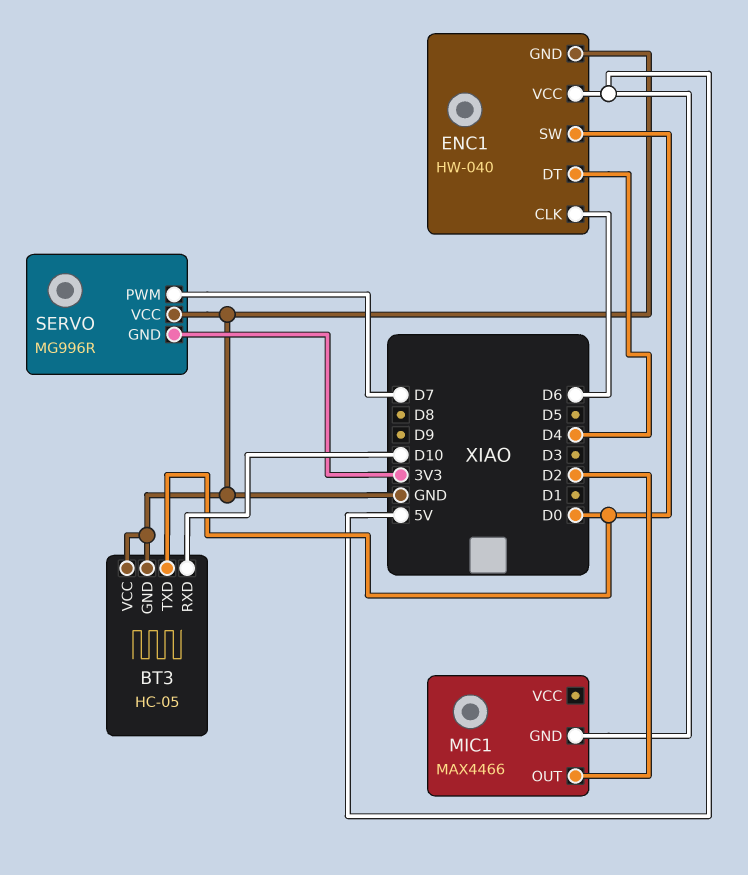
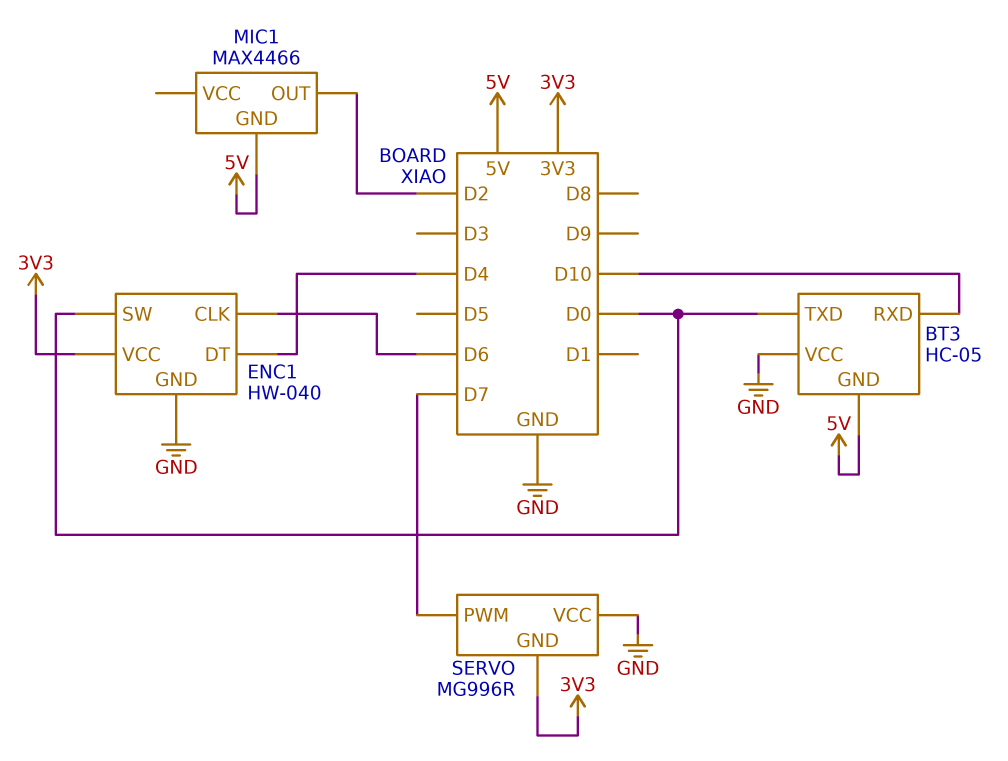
BT3 pin GND: GND -> 5V
ENC1 pin VCC: 5V -> 3V3

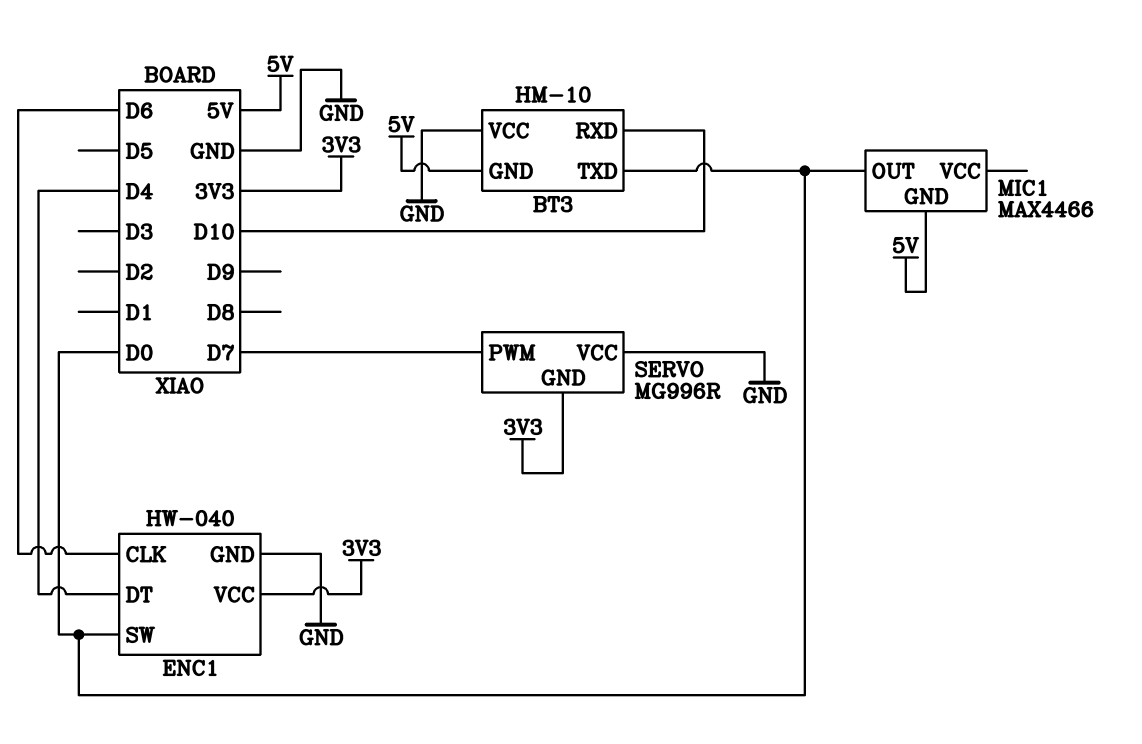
BT3: HC-05 -> HM-10
MIC1 pin OUT: D2 -> D0

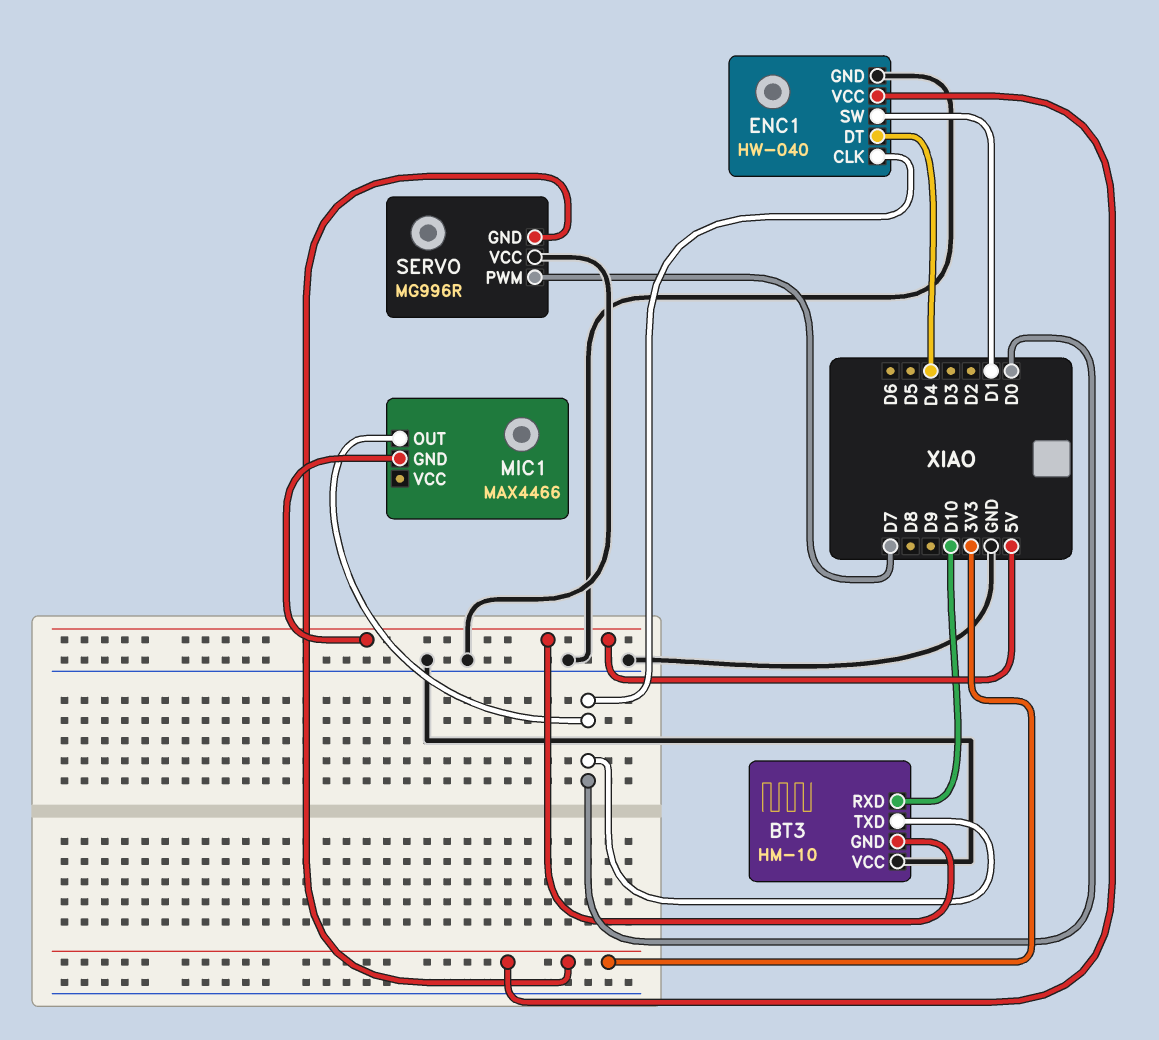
ENC1 pin CLK: D6 -> D0
ENC1 pin SW: D0 -> D1

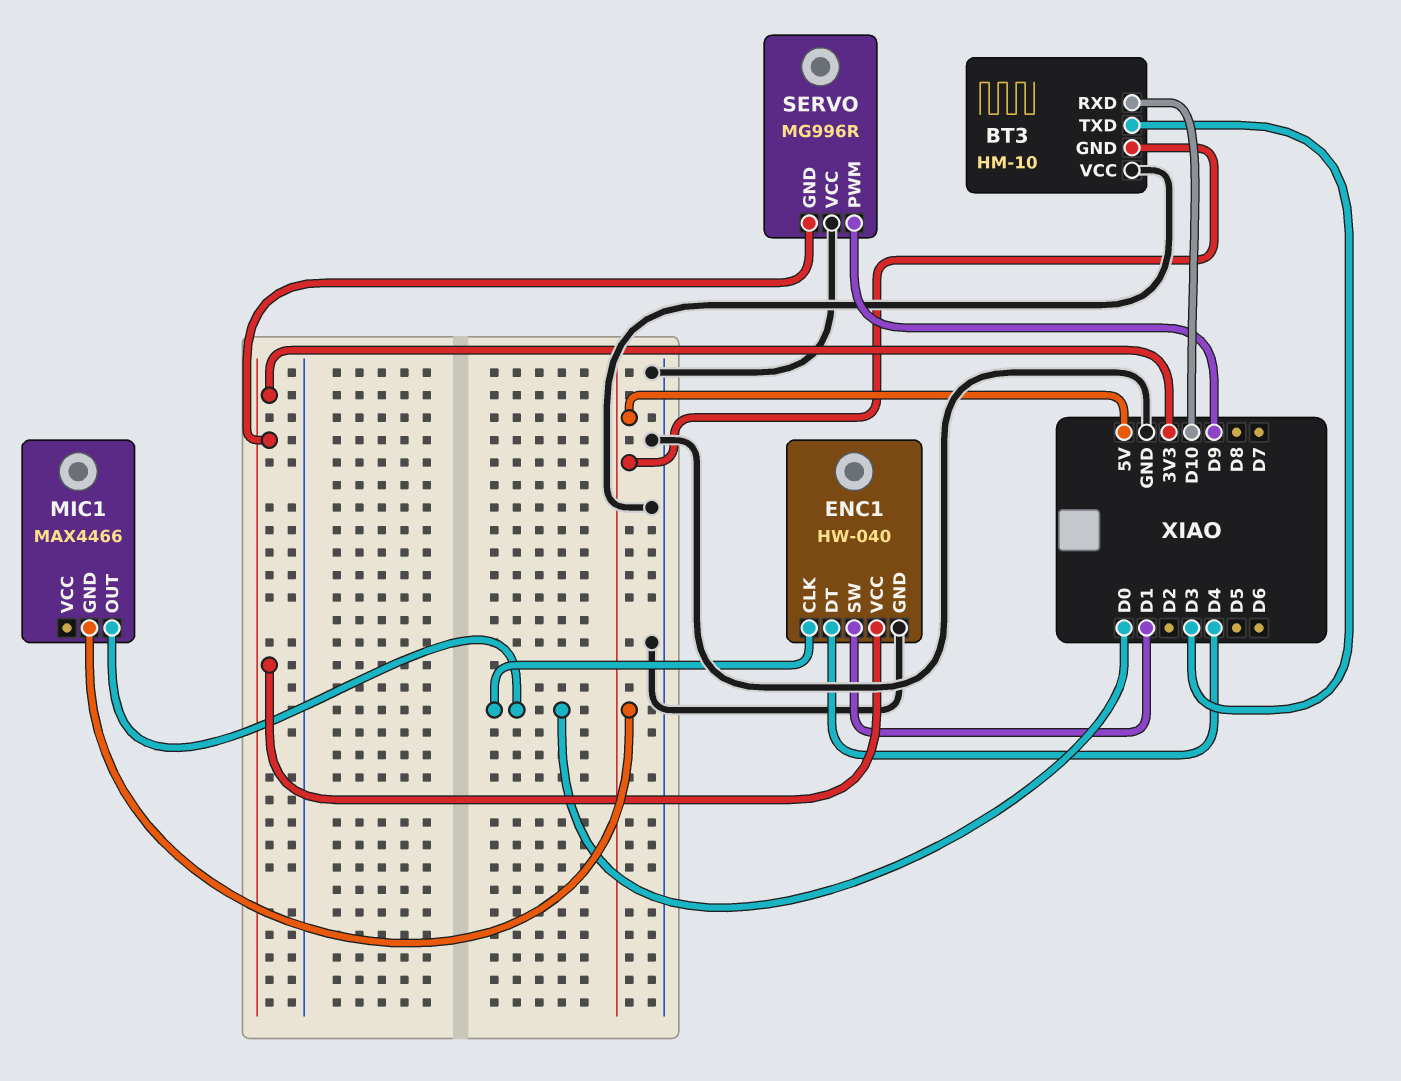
BT3 pin TXD: D0 -> D3
SERVO pin PWM: D7 -> D9

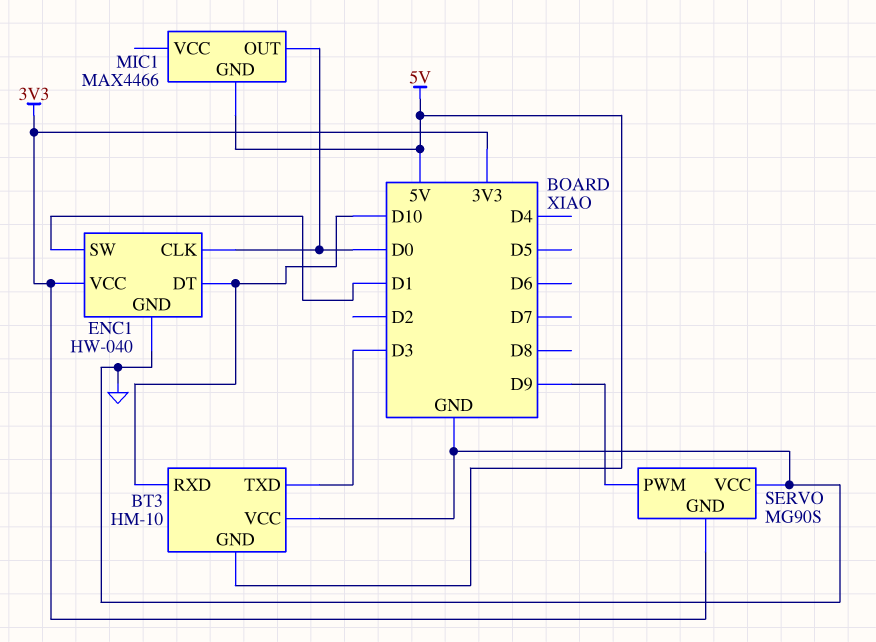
ENC1 pin DT: D4 -> D10
SERVO: MG996R -> MG90S

